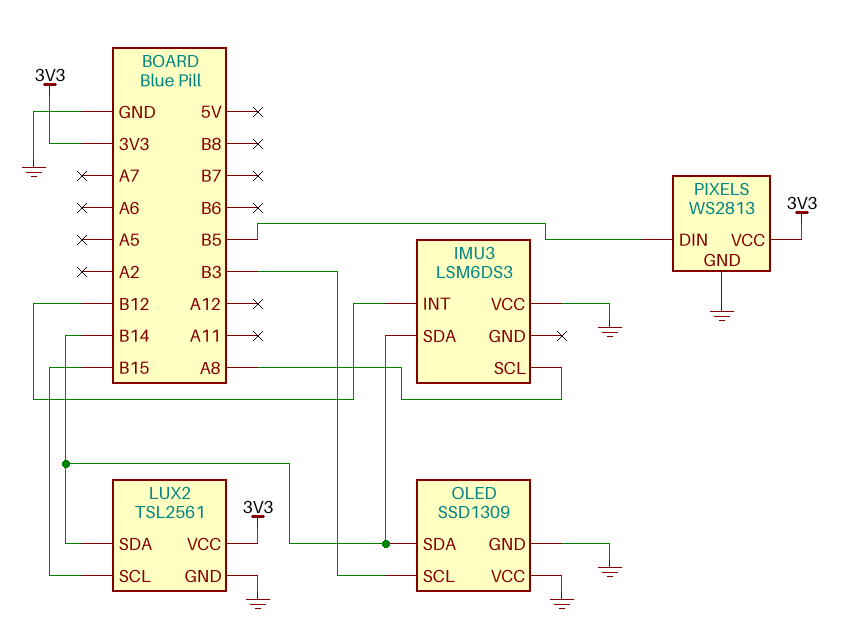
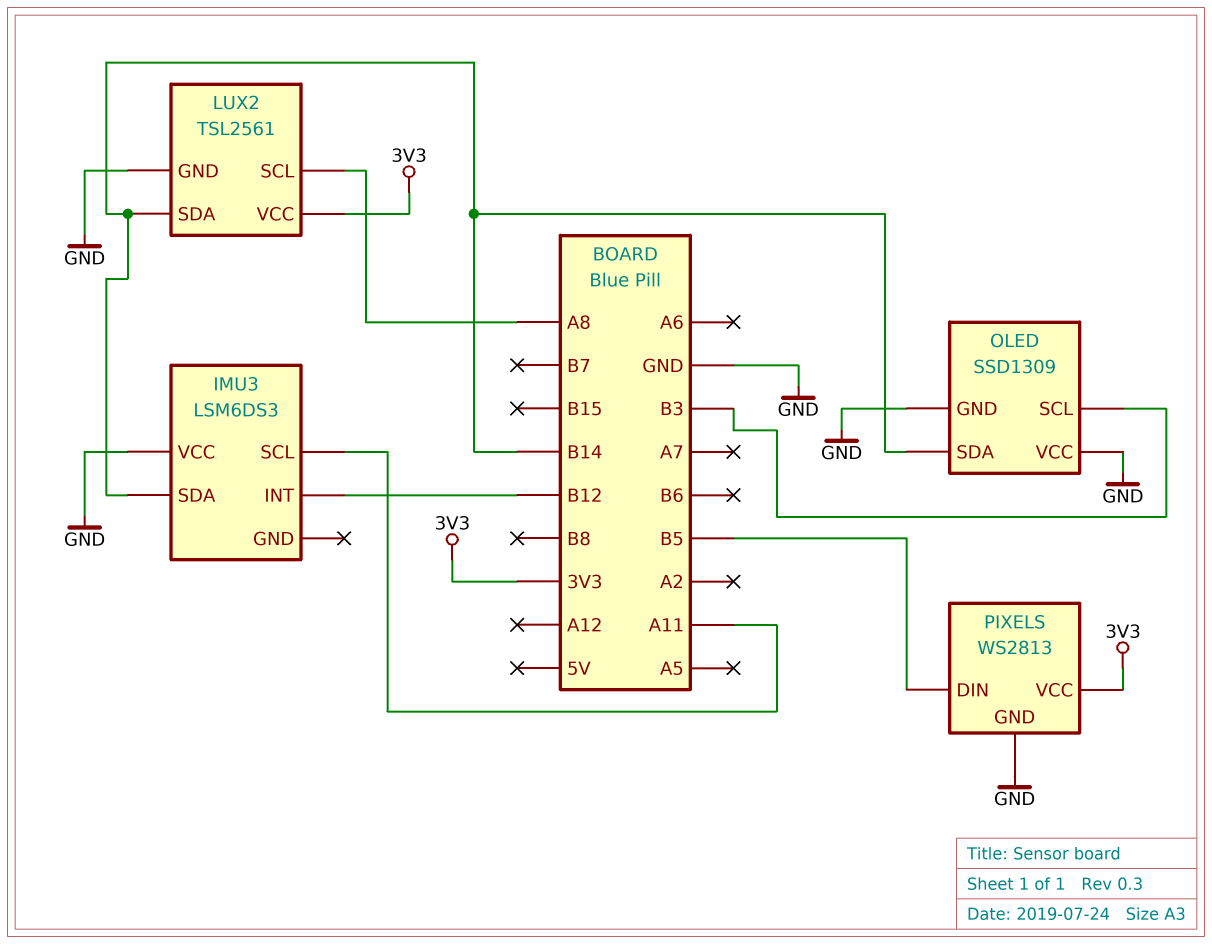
IMU3 pin SCL: A8 -> A11
LUX2 pin SCL: B15 -> A8

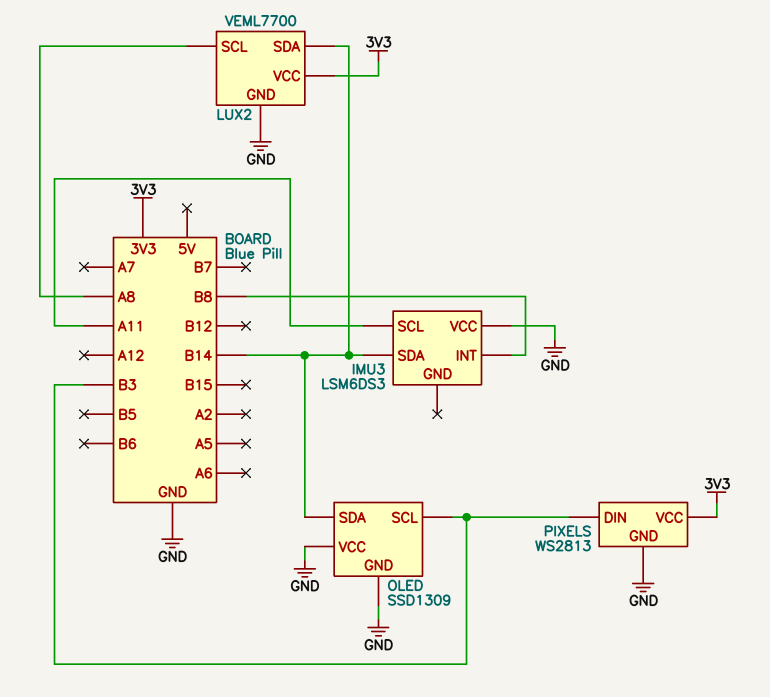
IMU3 pin INT: B12 -> B8
LUX2: TSL2561 -> VEML7700
PIXELS pin DIN: B5 -> B3

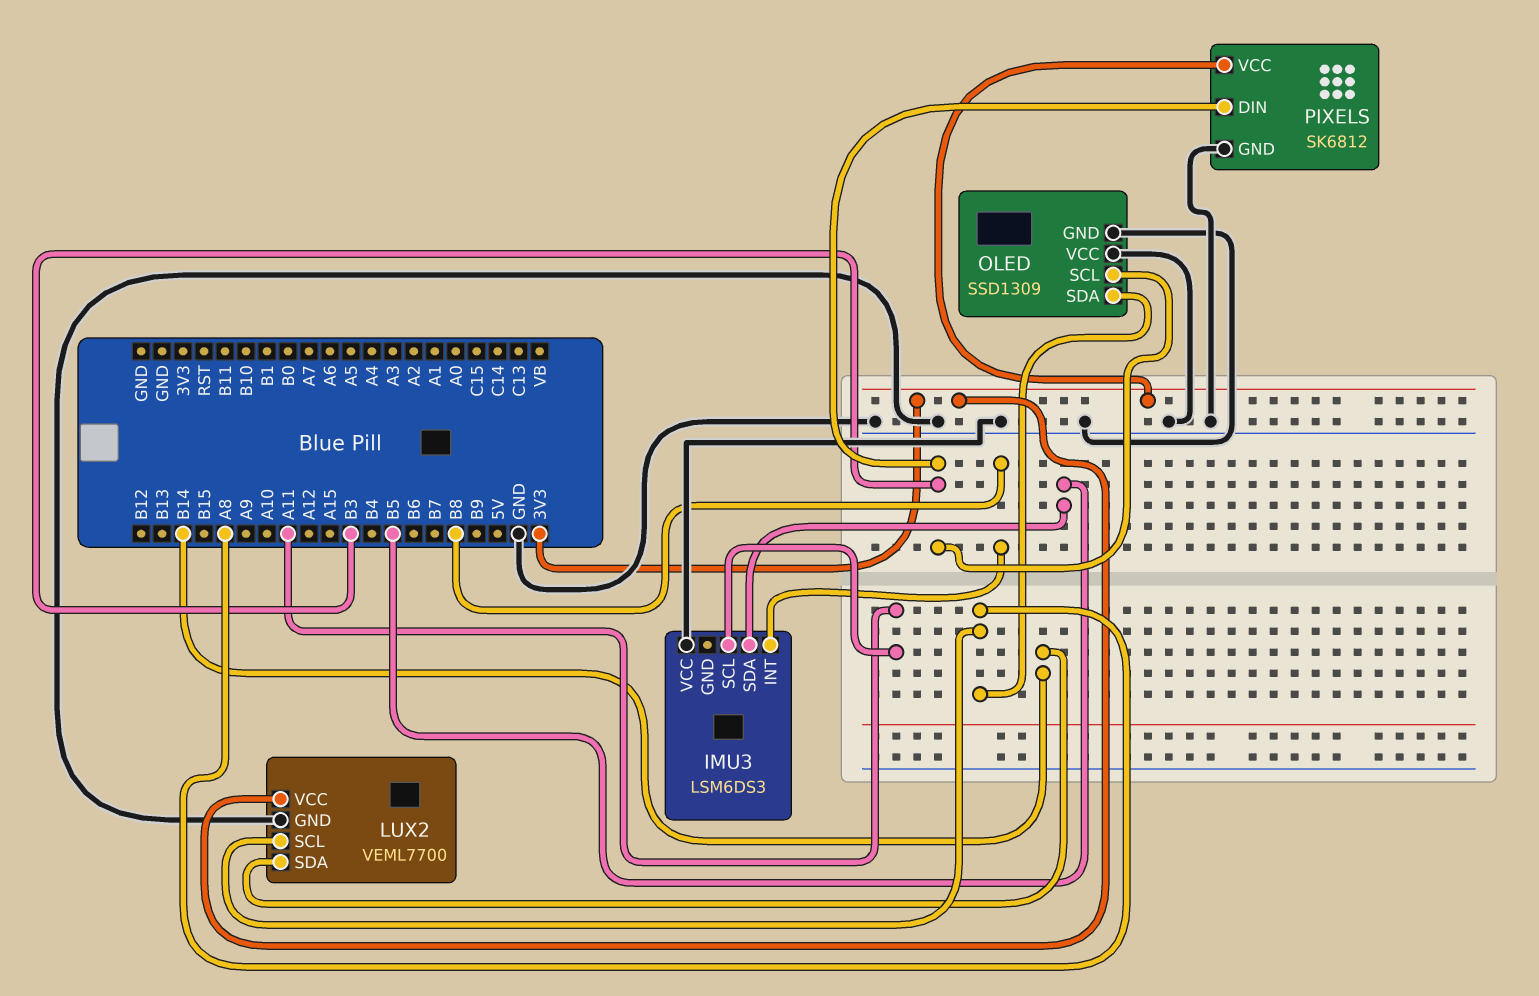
IMU3 pin SDA: B14 -> B5
OLED pin SDA: B14 -> A8
PIXELS: WS2813 -> SK6812

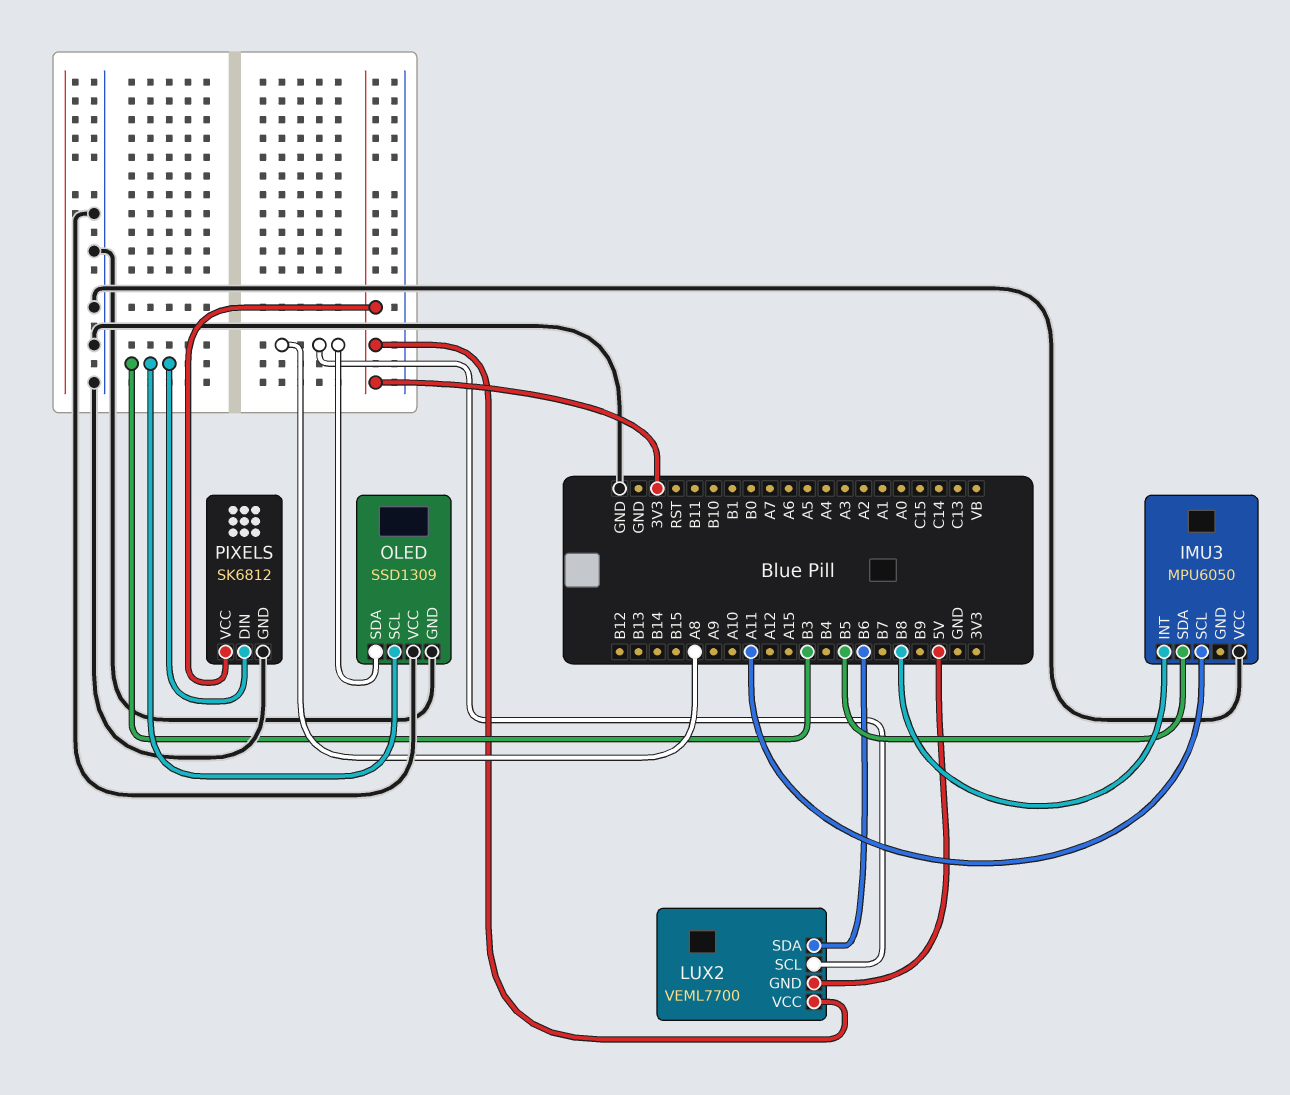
IMU3: LSM6DS3 -> MPU6050
LUX2 pin GND: GND -> 5V
LUX2 pin SDA: B14 -> B6

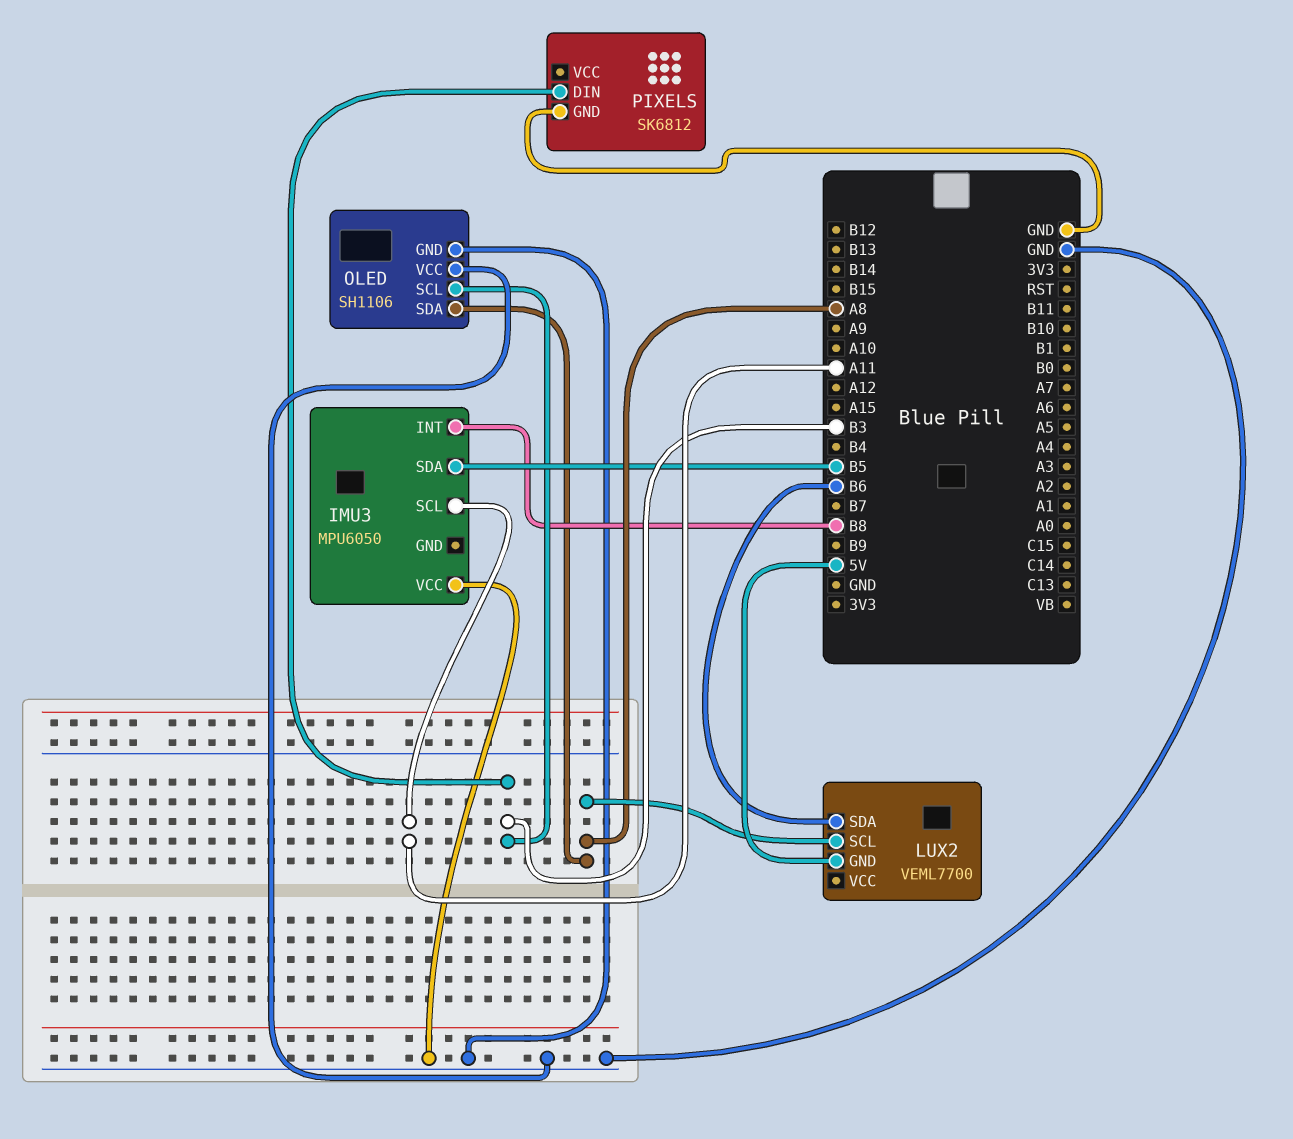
LUX2 pin VCC: 3V3 -> none
OLED: SSD1309 -> SH1106
PIXELS pin VCC: 3V3 -> none

